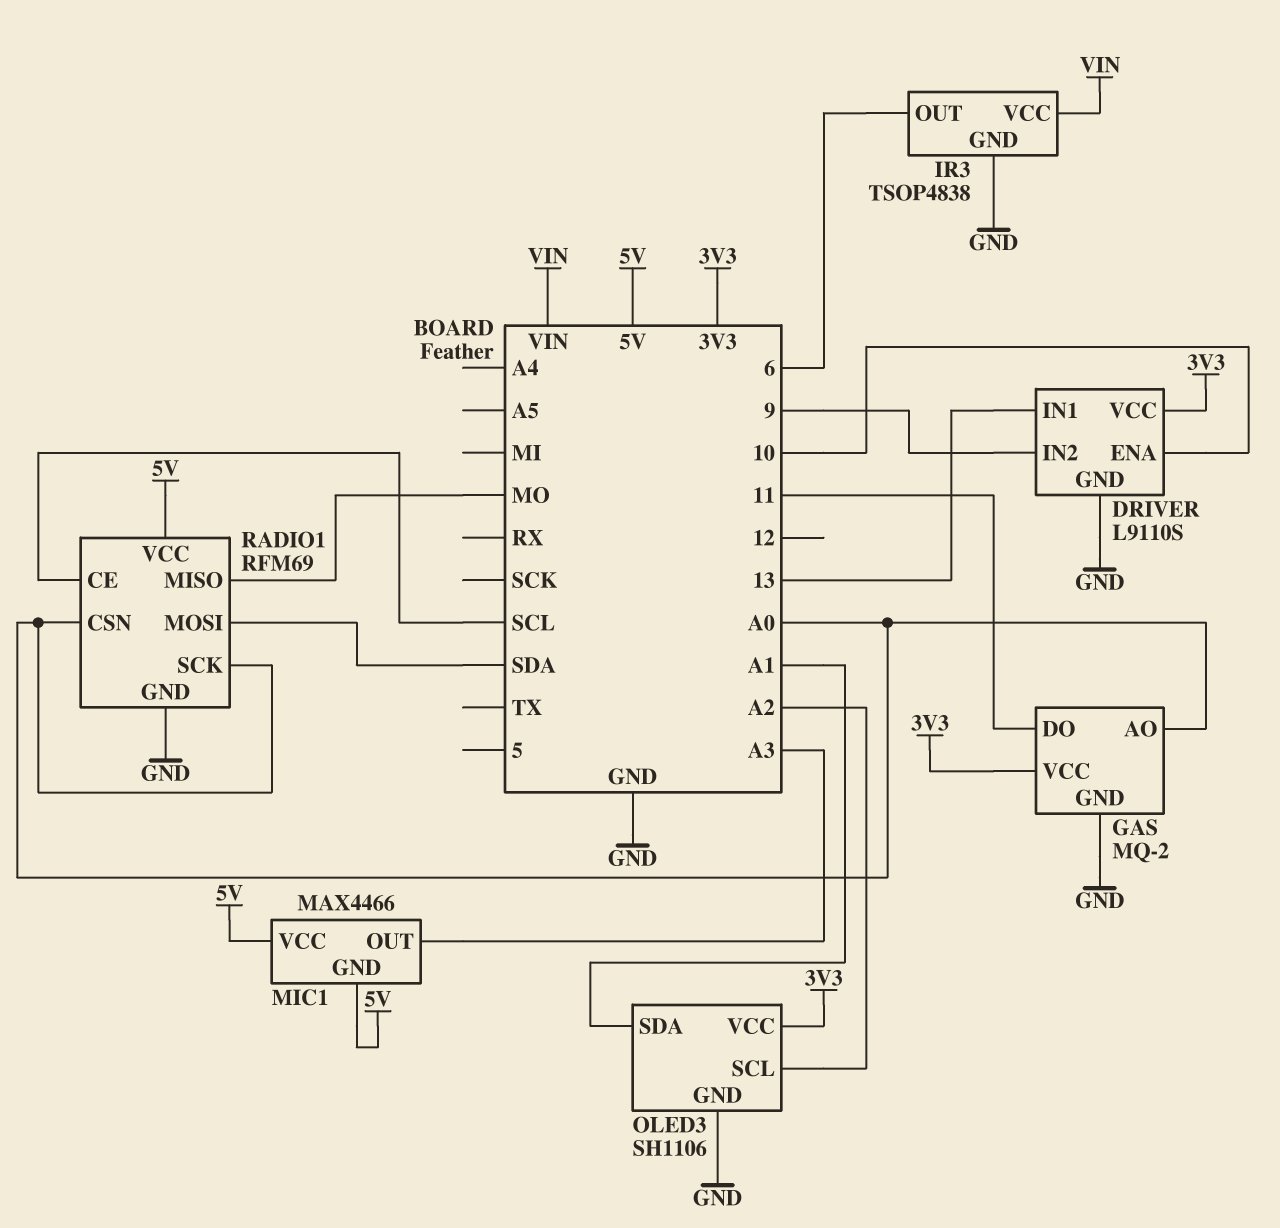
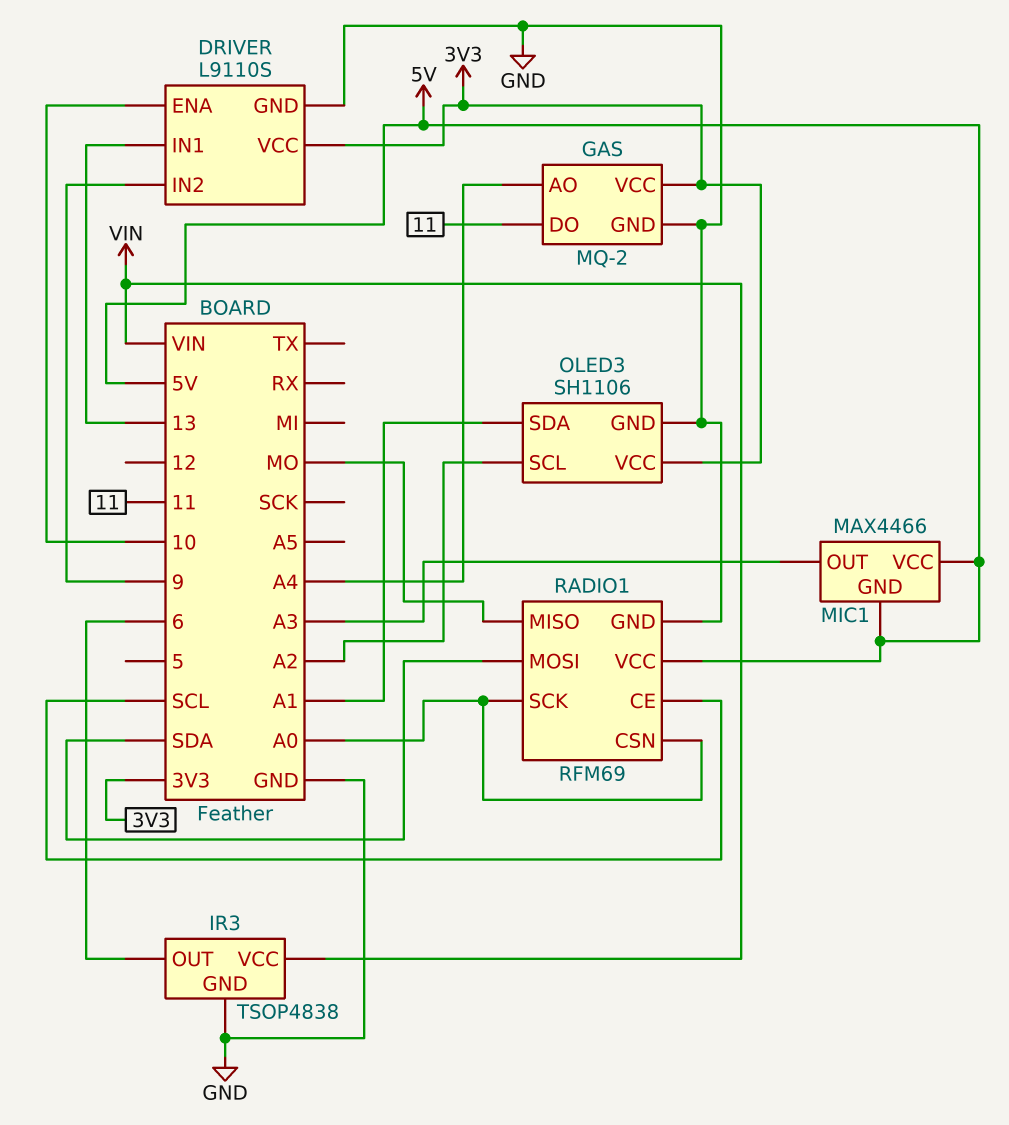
GAS pin AO: A0 -> A4

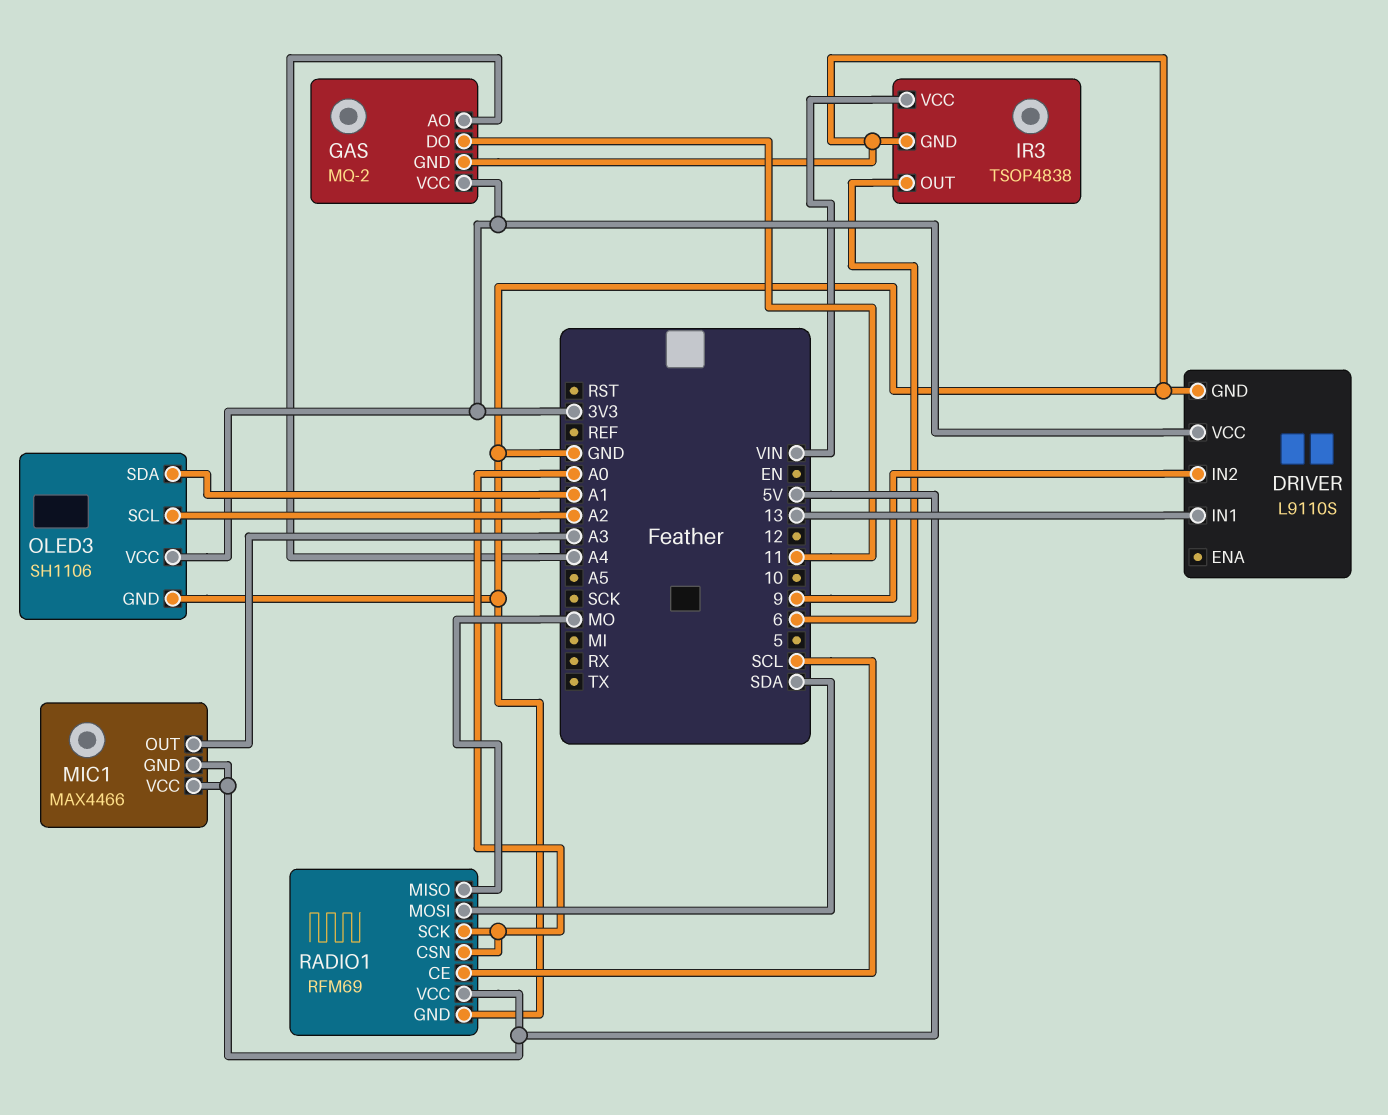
DRIVER pin ENA: 10 -> none

